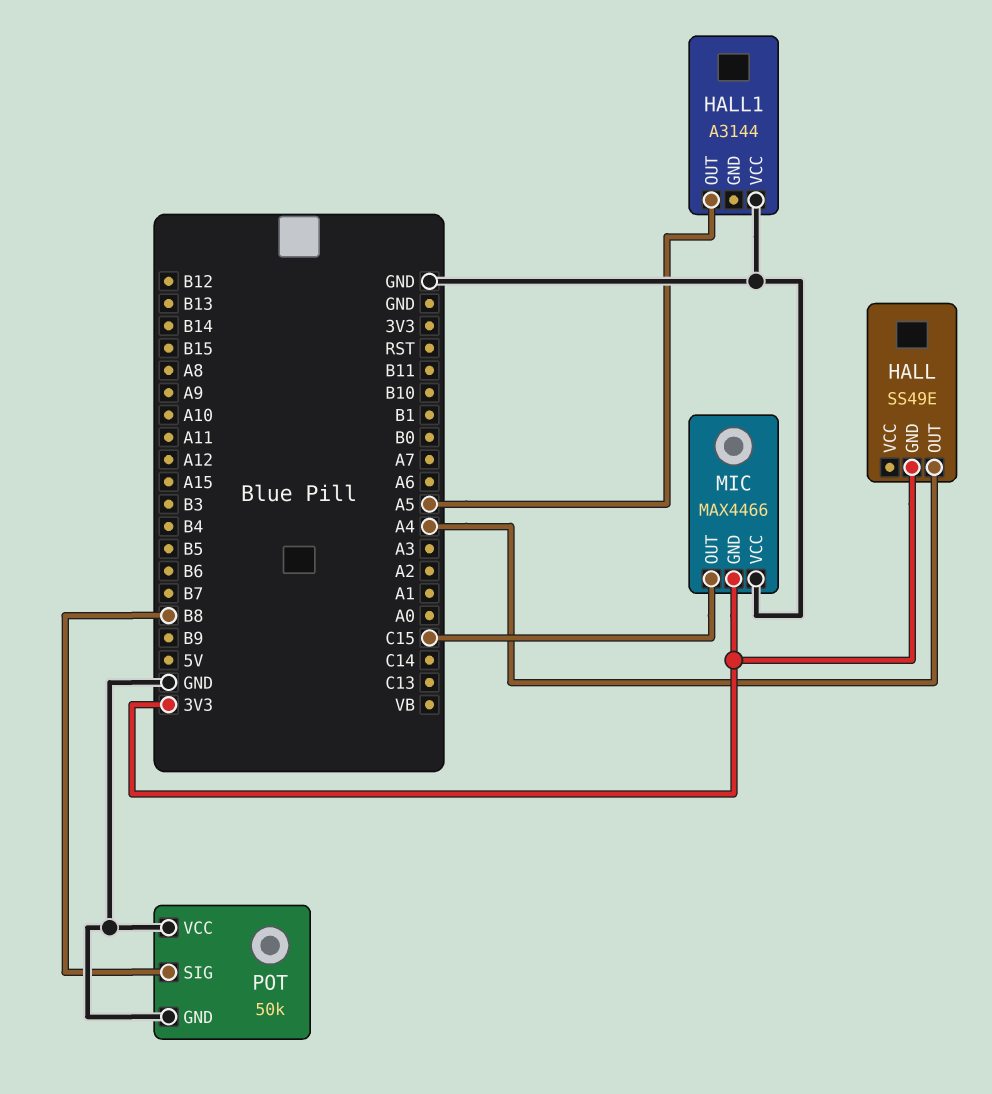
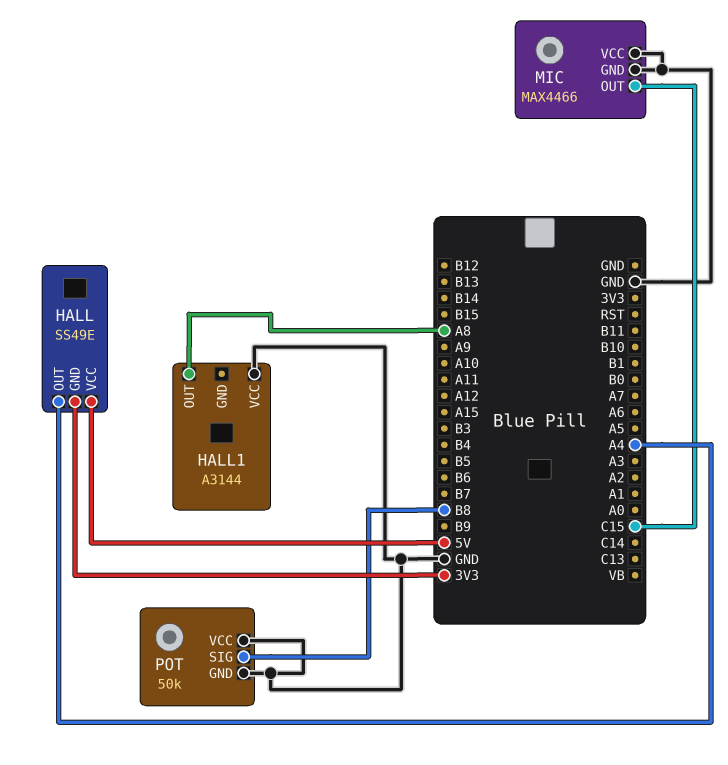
HALL pin VCC: none -> 5V
HALL1 pin OUT: A5 -> A8
MIC pin GND: 3V3 -> GND

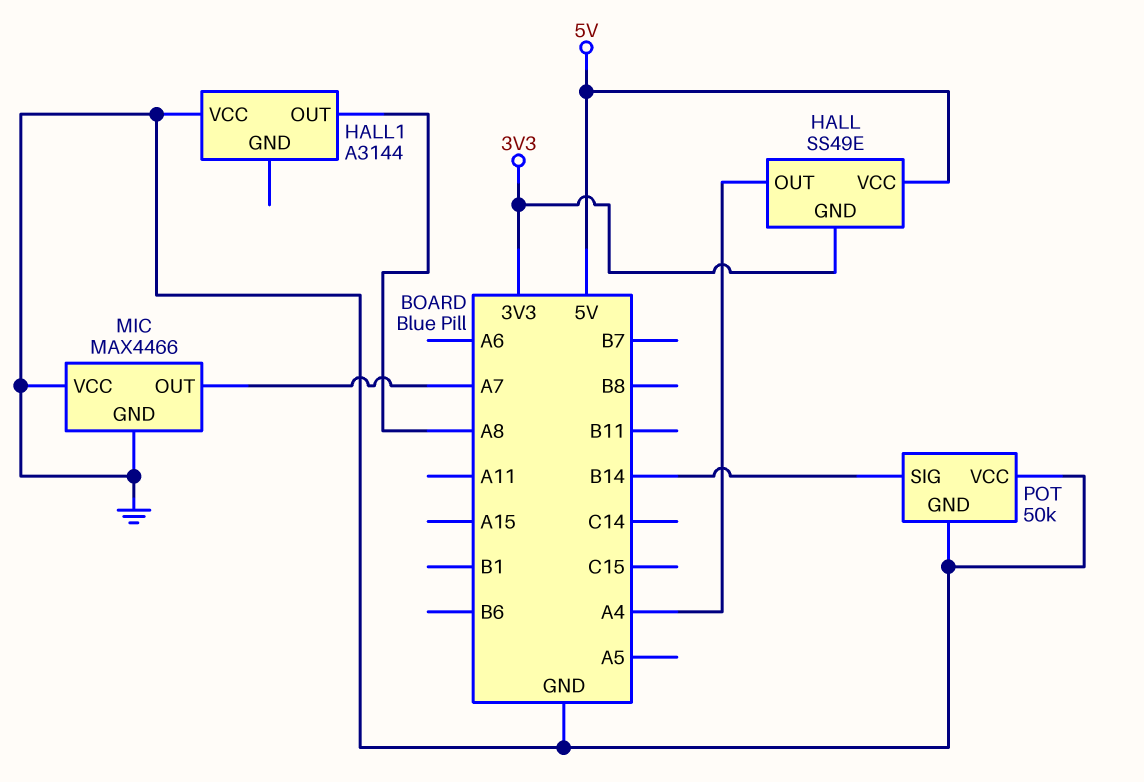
MIC pin OUT: C15 -> A7
POT pin SIG: B8 -> B14

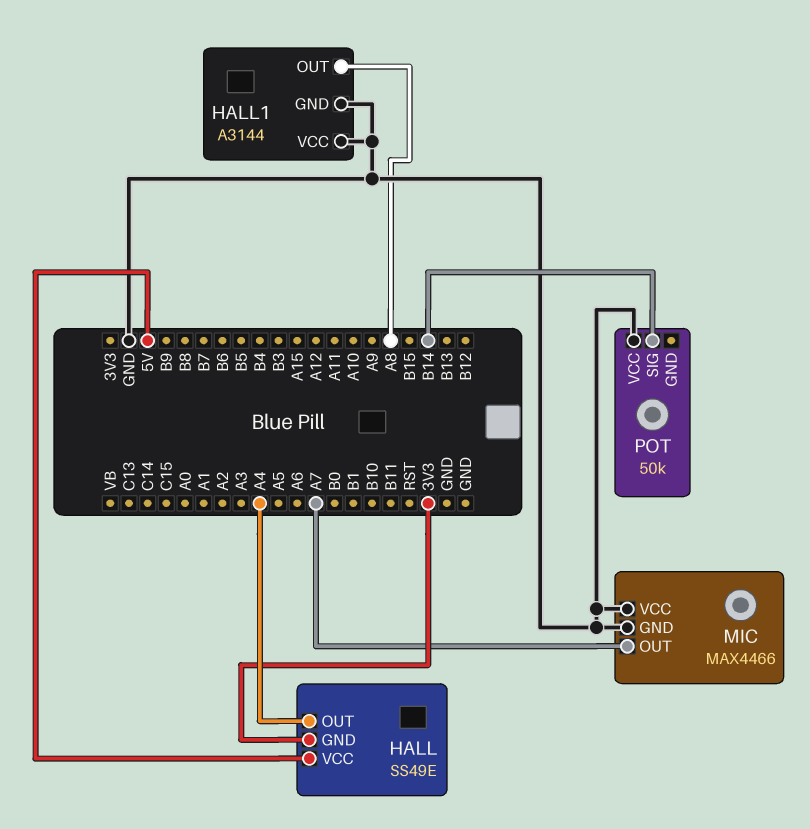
HALL1 pin GND: none -> GND
POT pin GND: GND -> none

